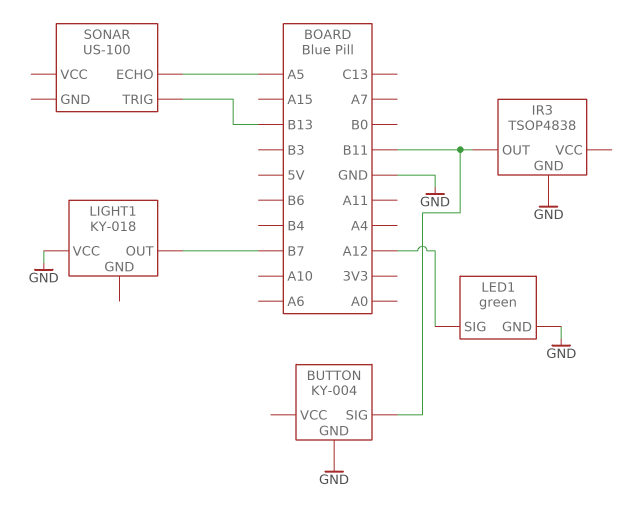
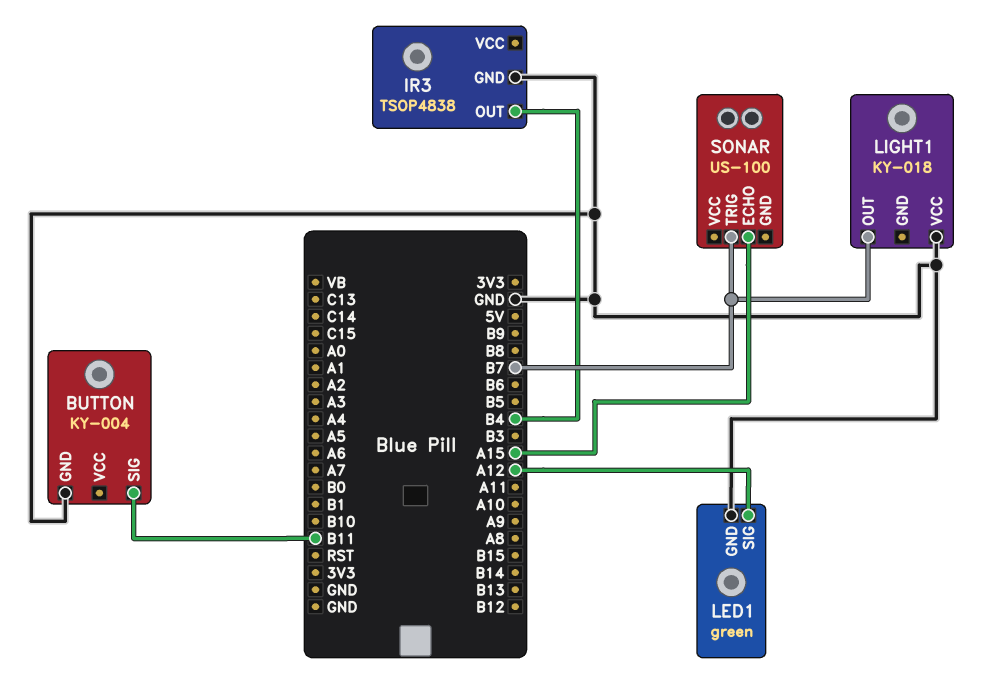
IR3 pin OUT: B11 -> B4
SONAR pin ECHO: A5 -> A15
SONAR pin TRIG: B13 -> B7

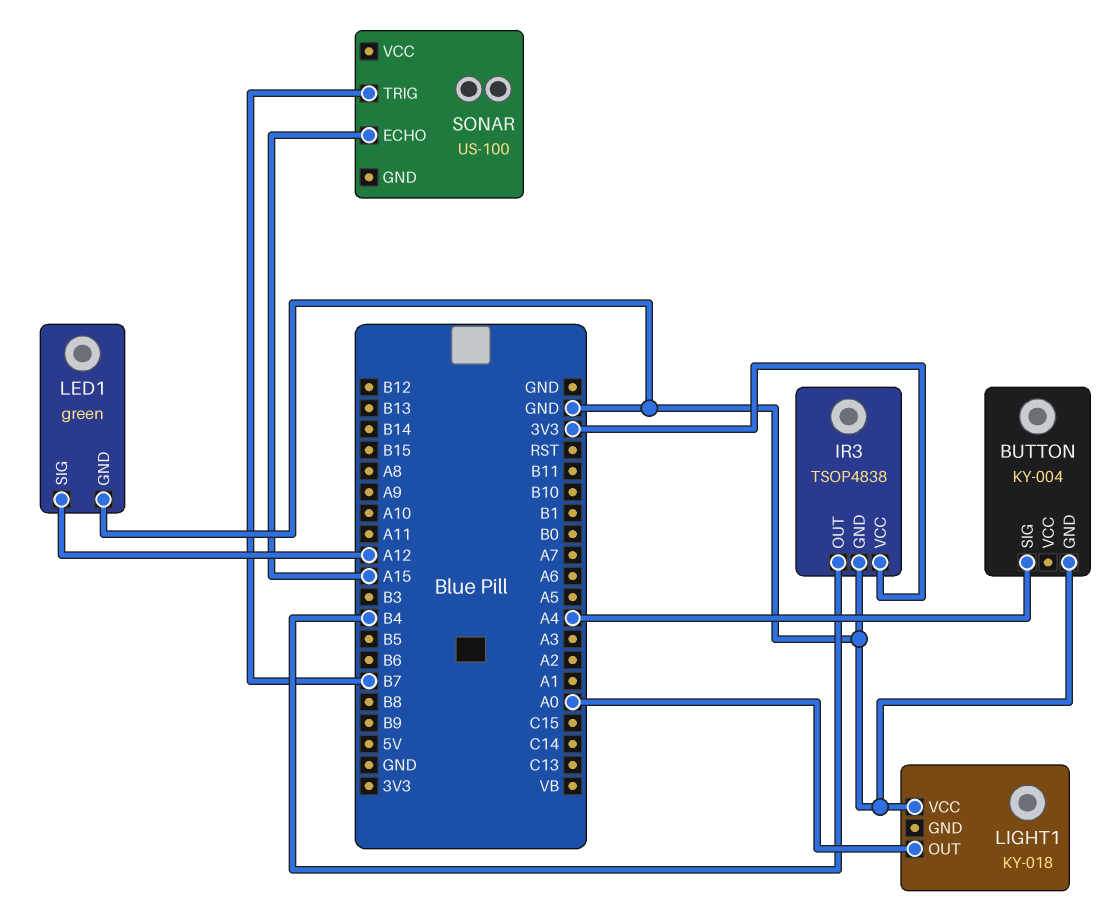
BUTTON pin SIG: B11 -> A4
IR3 pin VCC: none -> 3V3
LIGHT1 pin OUT: B7 -> A0

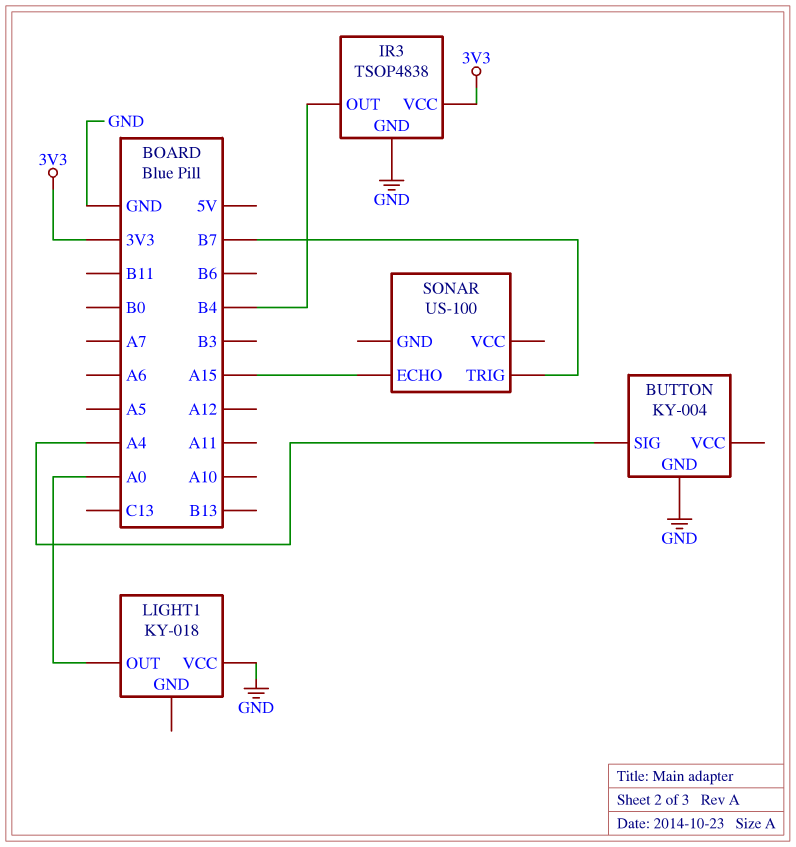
LED1: green -> none
LED1 pin GND: GND -> none
LED1 pin SIG: A12 -> none

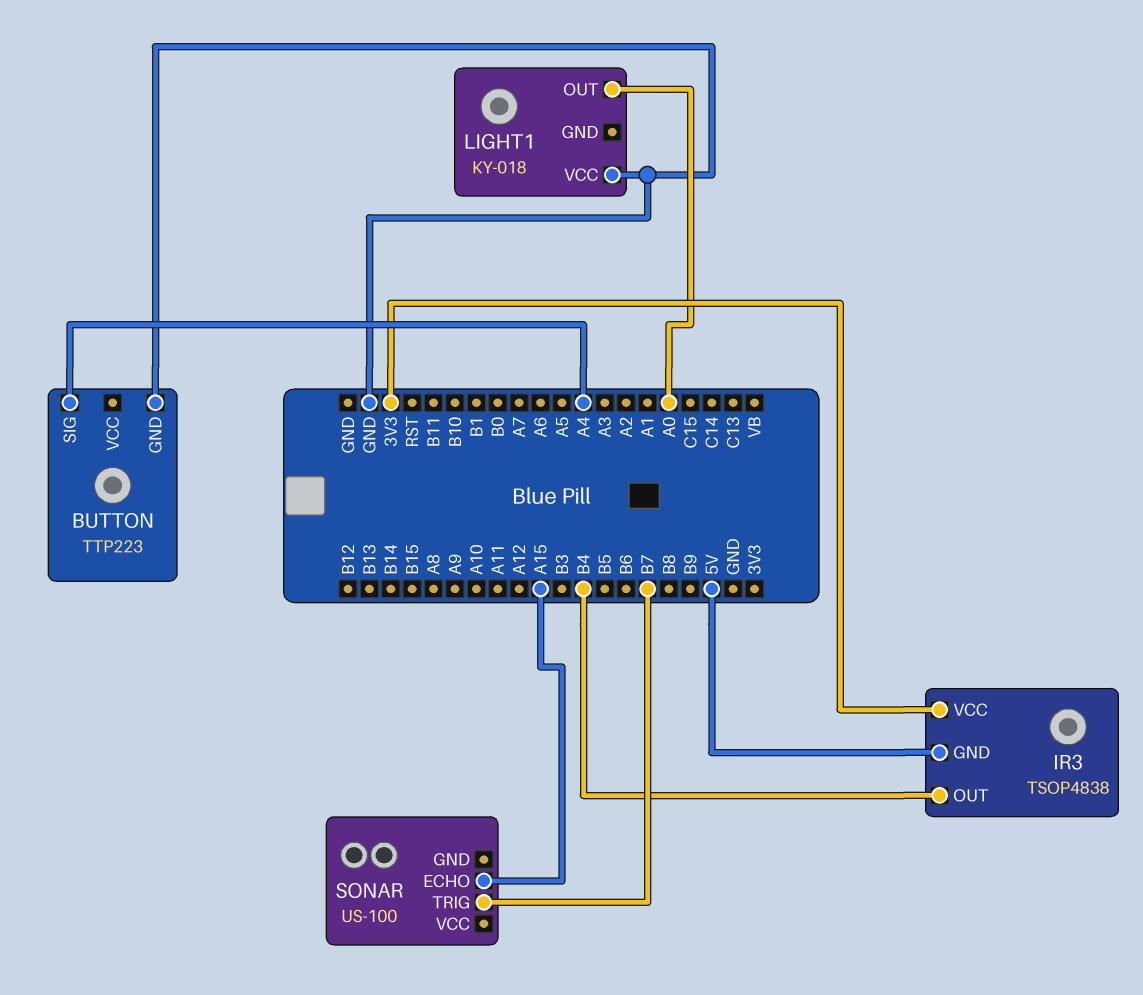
BUTTON: KY-004 -> TTP223
IR3 pin GND: GND -> 5V

